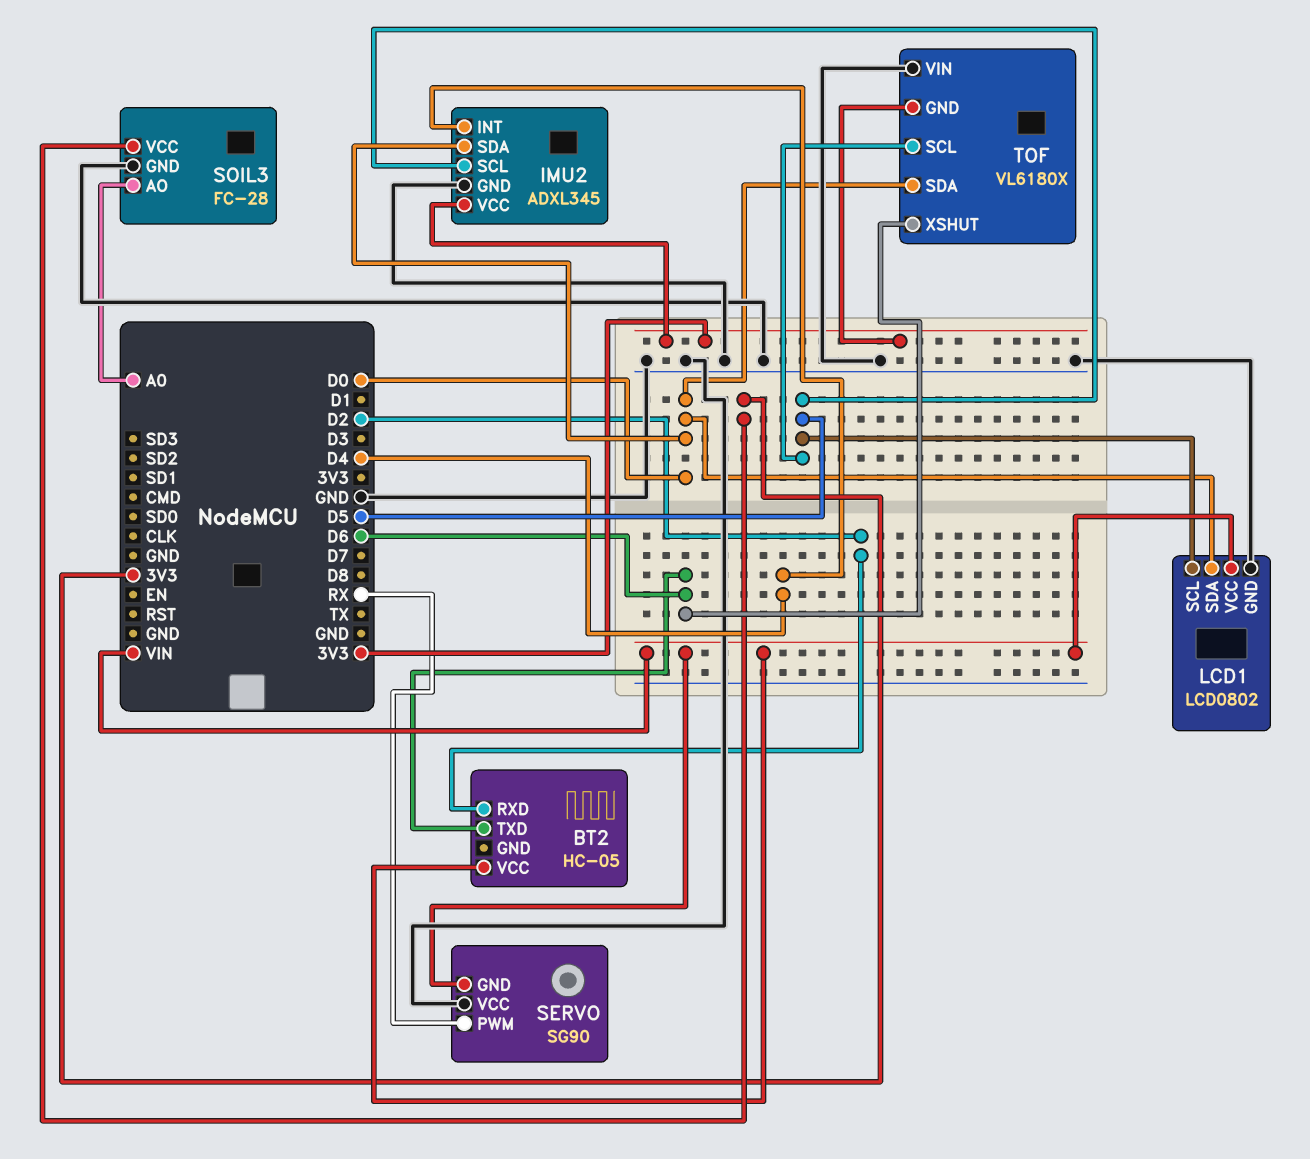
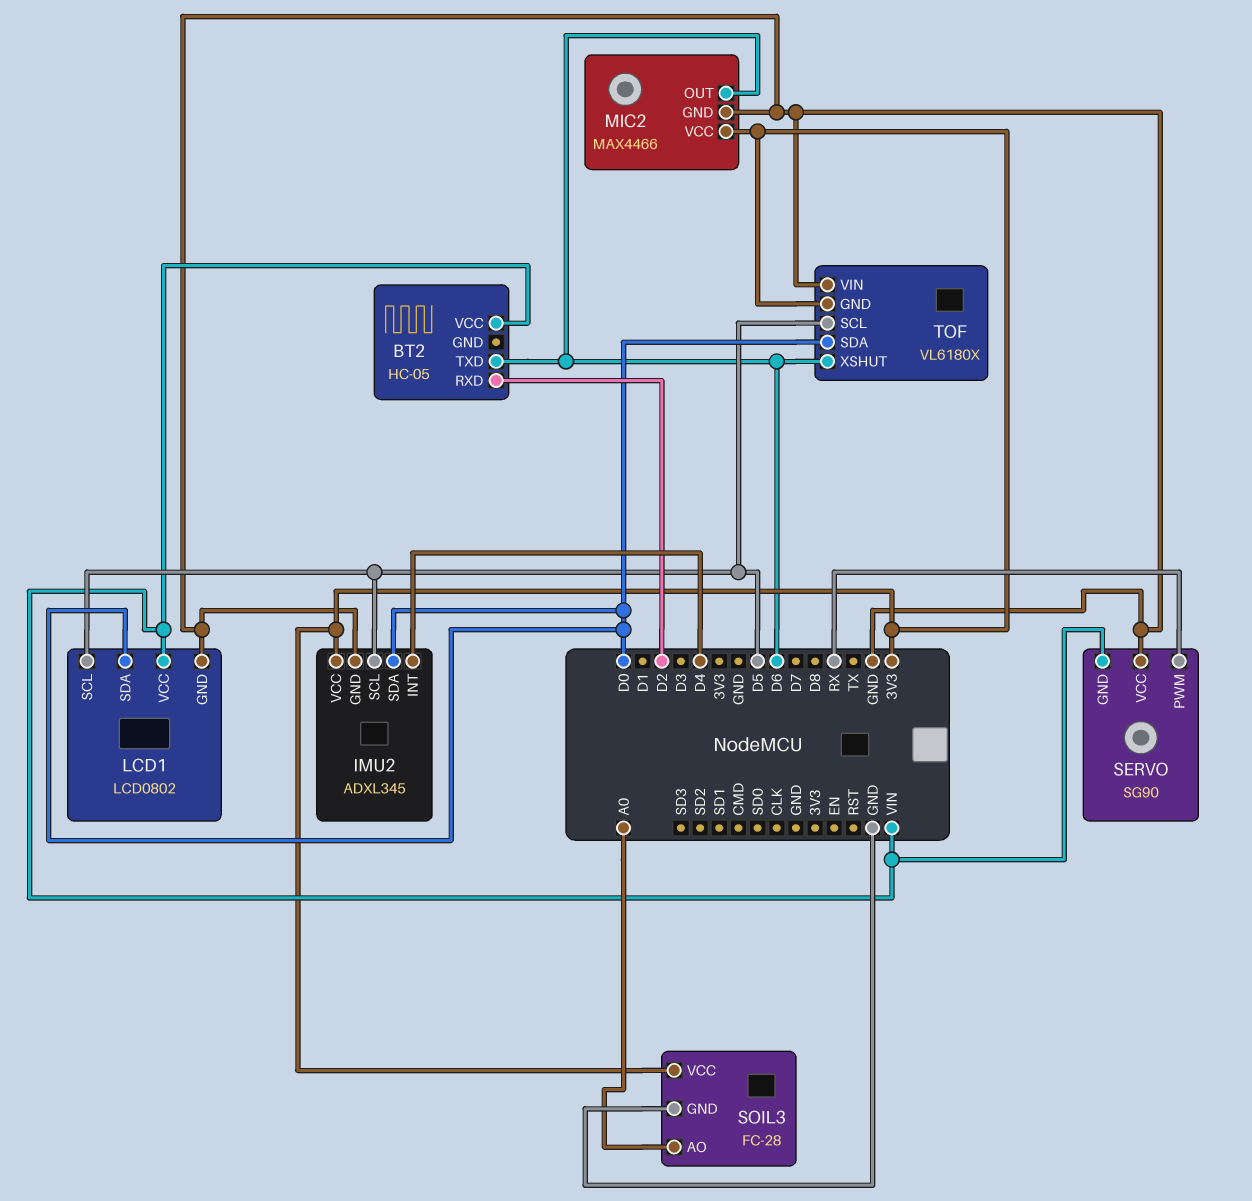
MIC2: none -> MAX4466
MIC2 pin GND: none -> GND
MIC2 pin OUT: none -> D6
MIC2 pin VCC: none -> 3V3

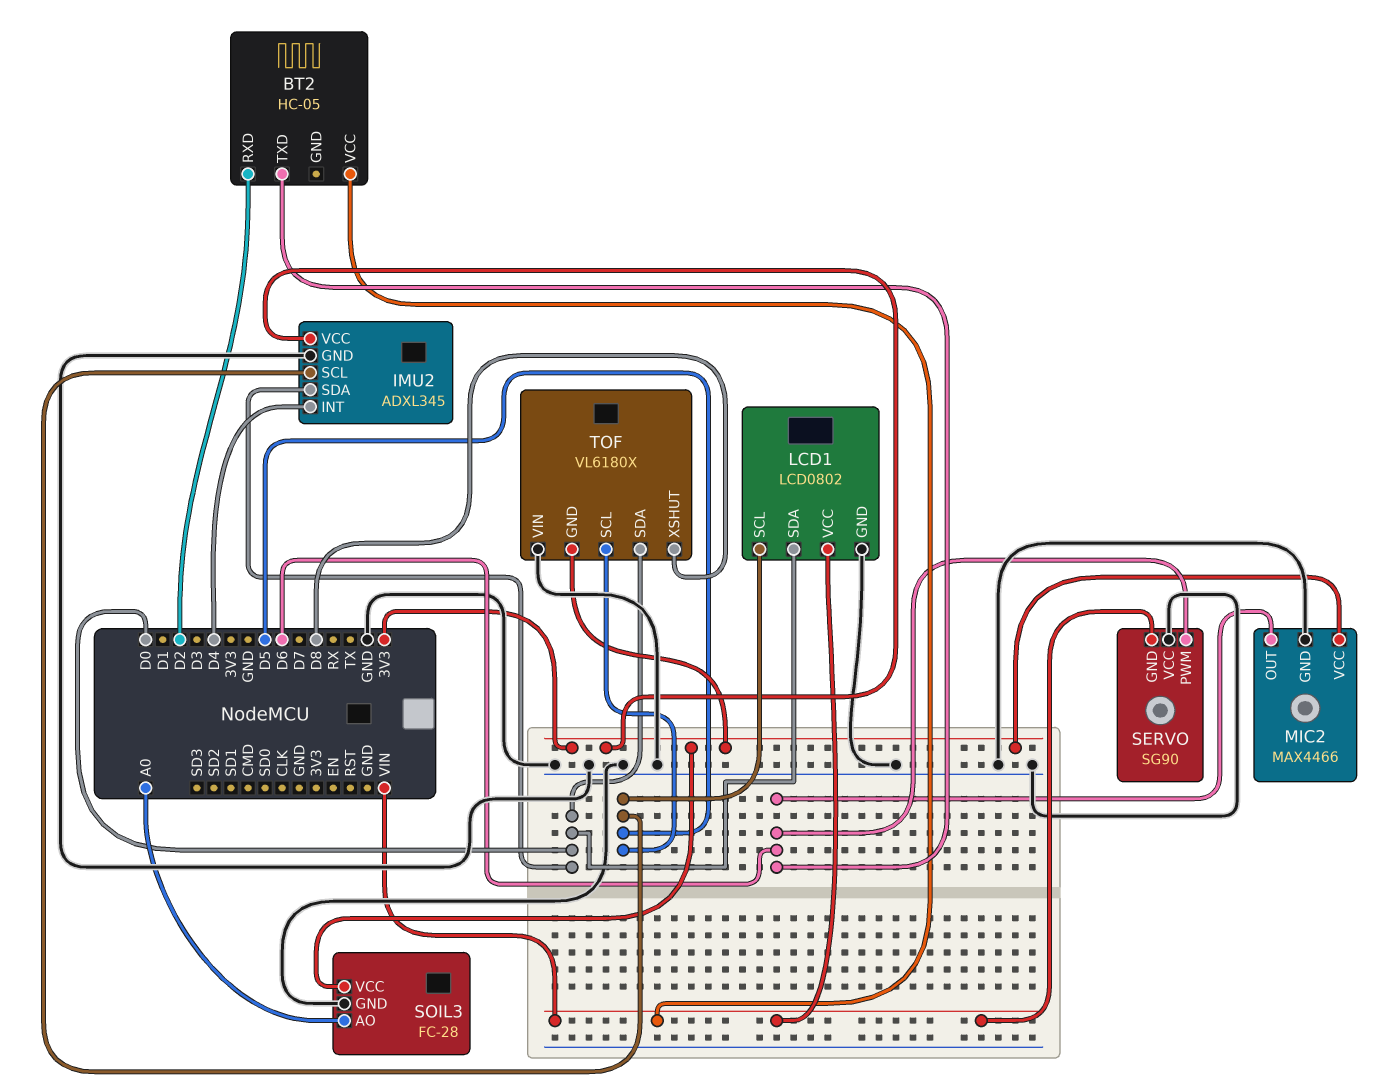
SERVO pin PWM: RX -> D6
TOF pin XSHUT: D6 -> D8

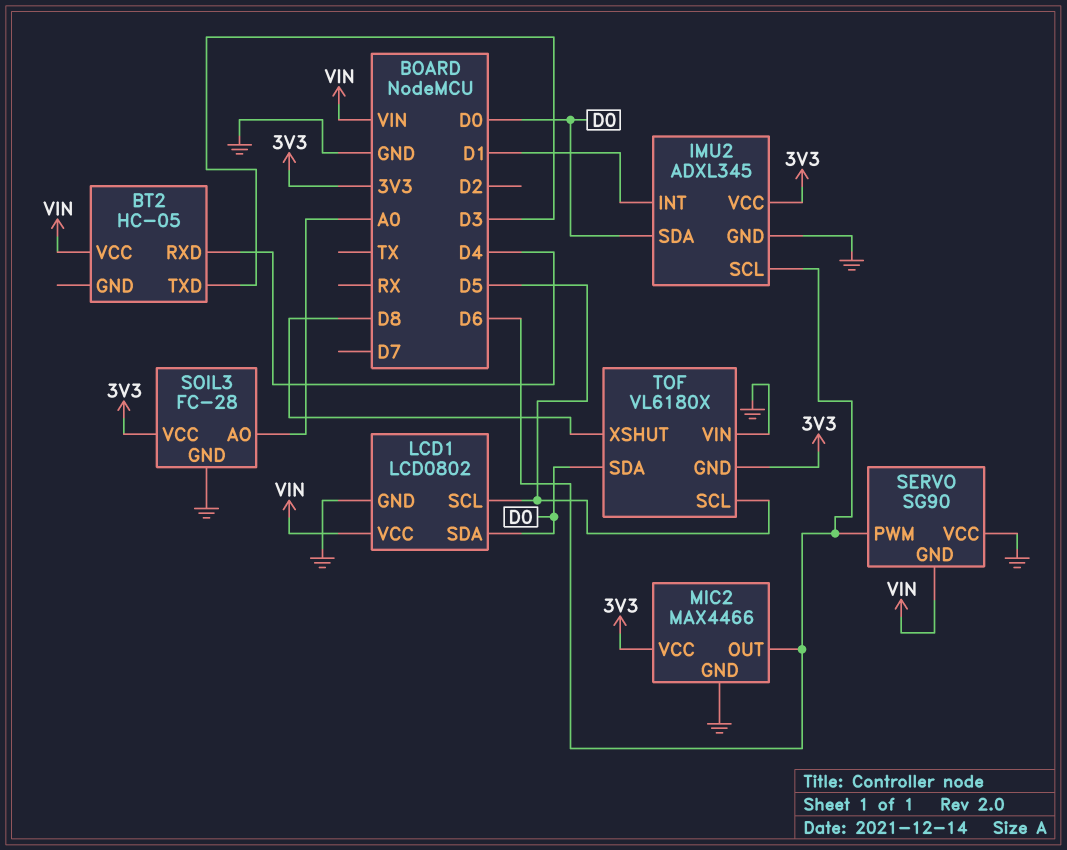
BT2 pin RXD: D2 -> D4
BT2 pin TXD: D6 -> D3
IMU2 pin INT: D4 -> D1
IMU2 pin SCL: D5 -> D6

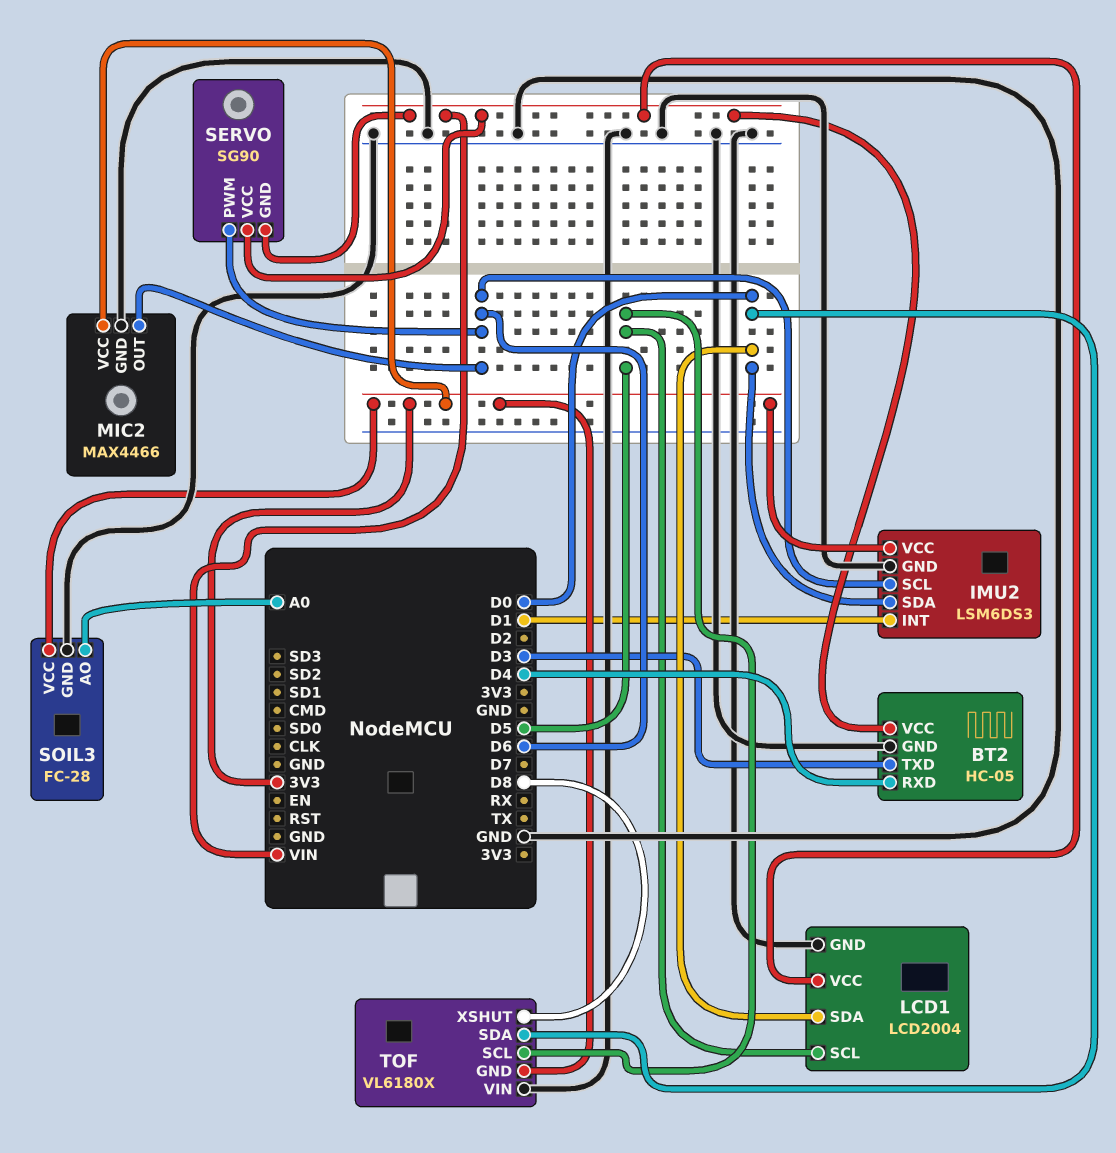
BT2 pin GND: none -> GND
IMU2: ADXL345 -> LSM6DS3
LCD1: LCD0802 -> LCD2004
SERVO pin VCC: GND -> VIN

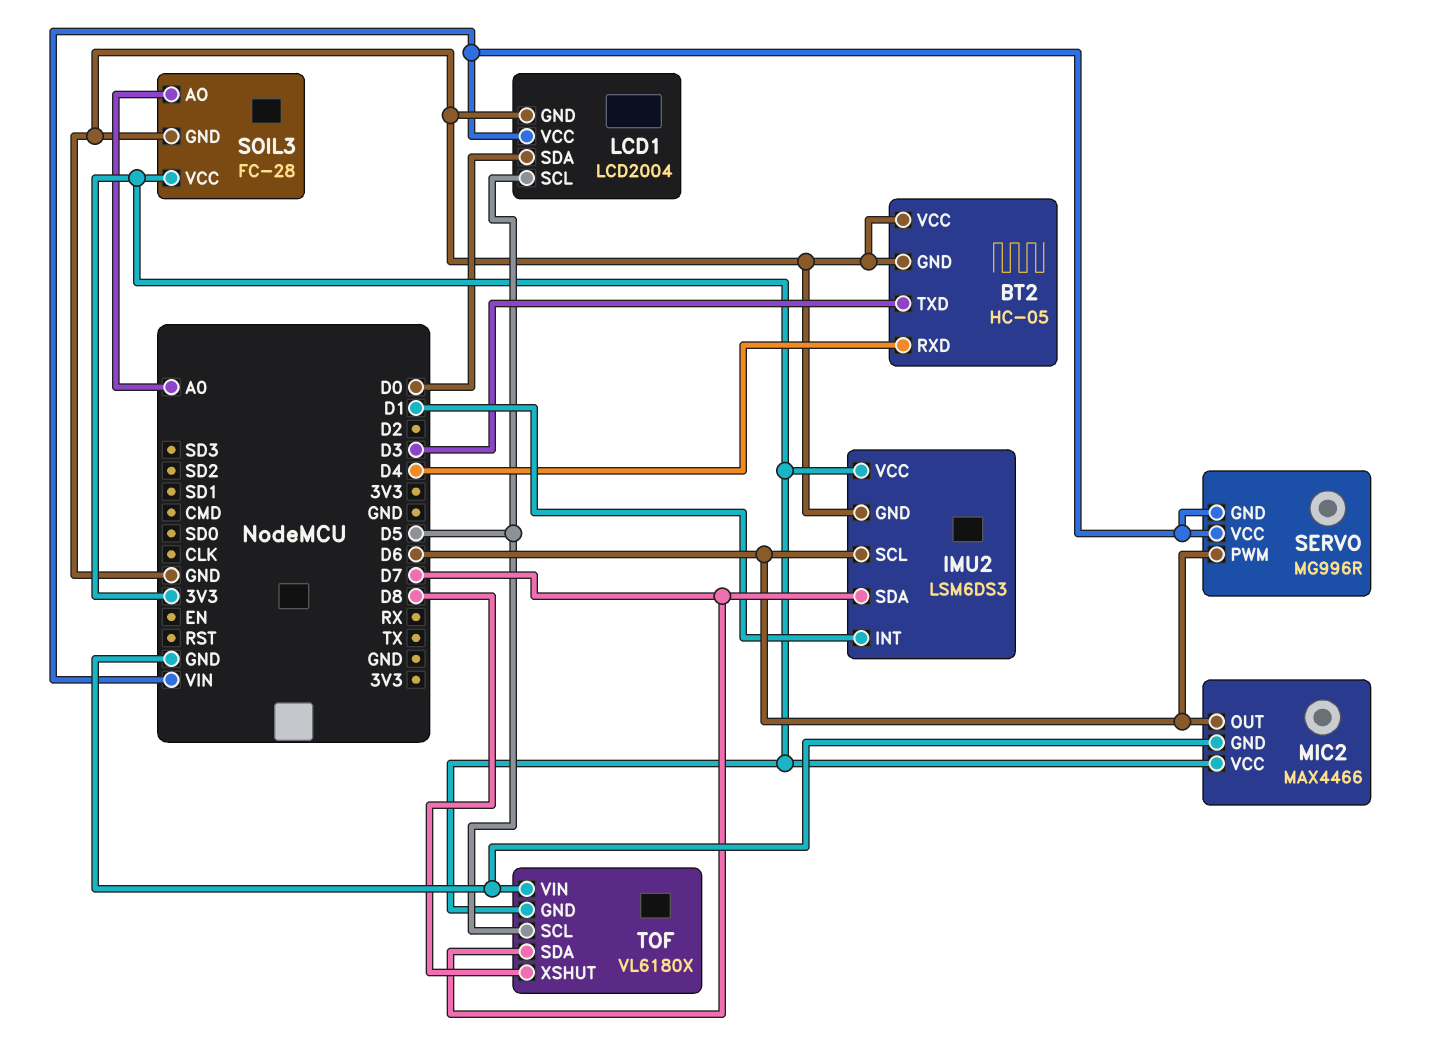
BT2 pin VCC: VIN -> GND
IMU2 pin SDA: D0 -> D7
SERVO: SG90 -> MG996R
TOF pin SDA: D0 -> D7

